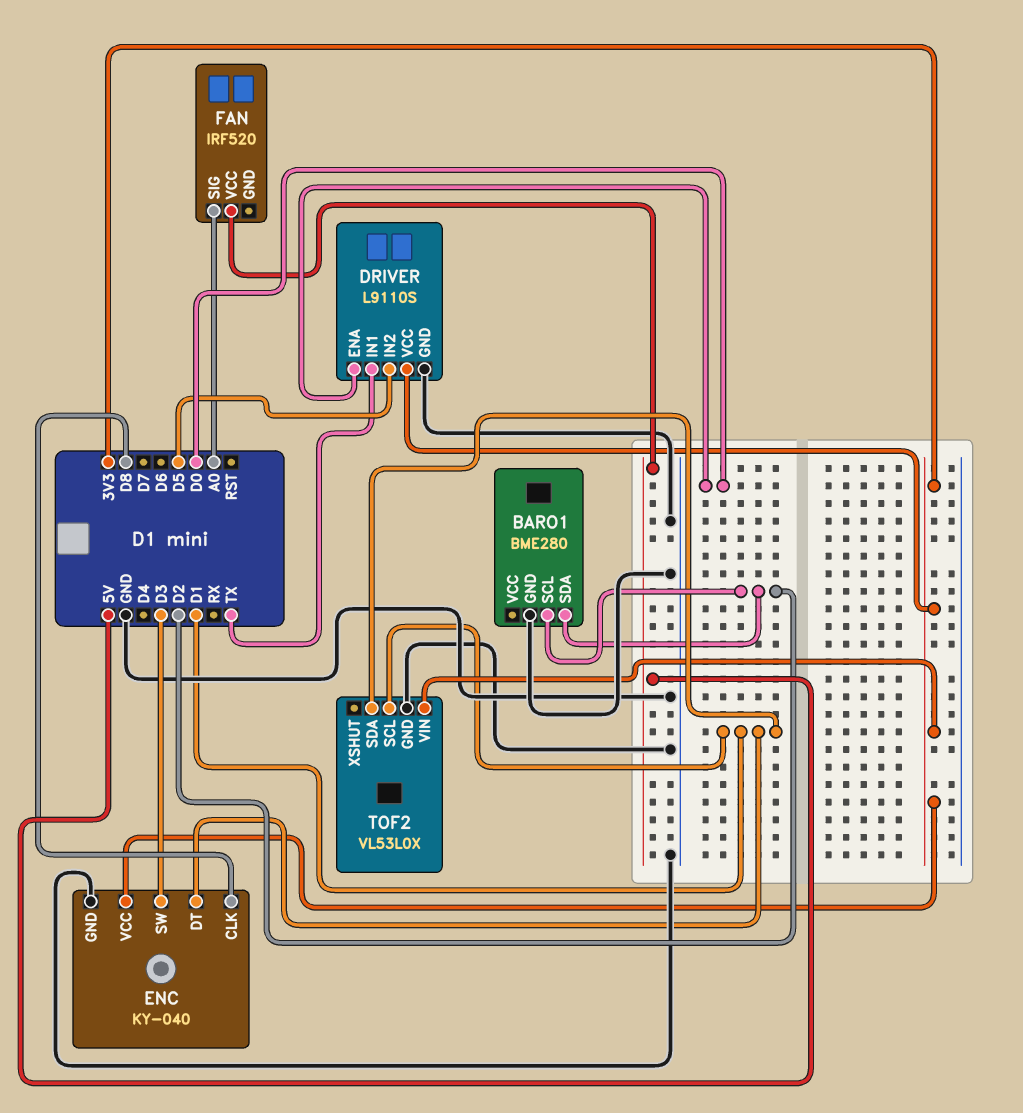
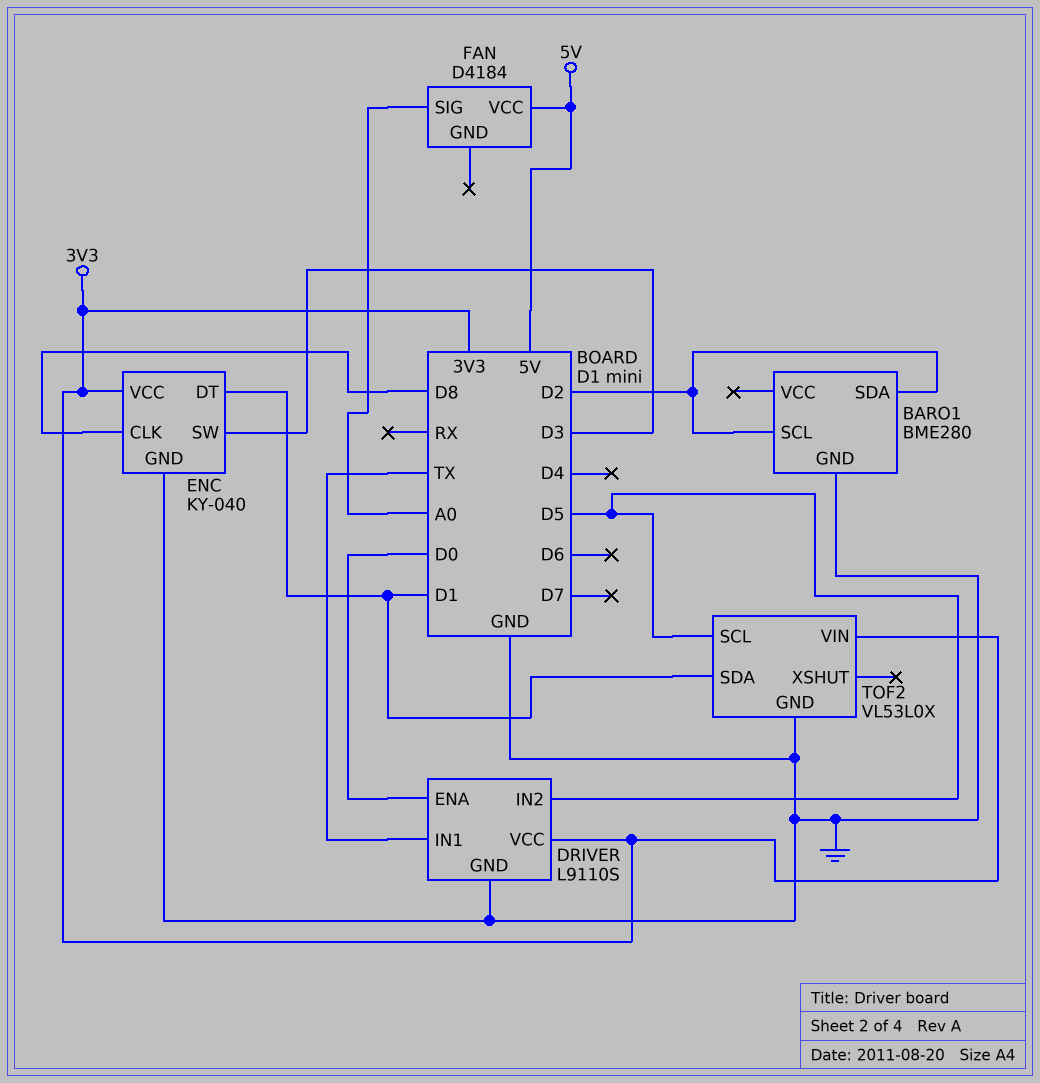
FAN: IRF520 -> D4184
TOF2 pin SCL: D1 -> D5

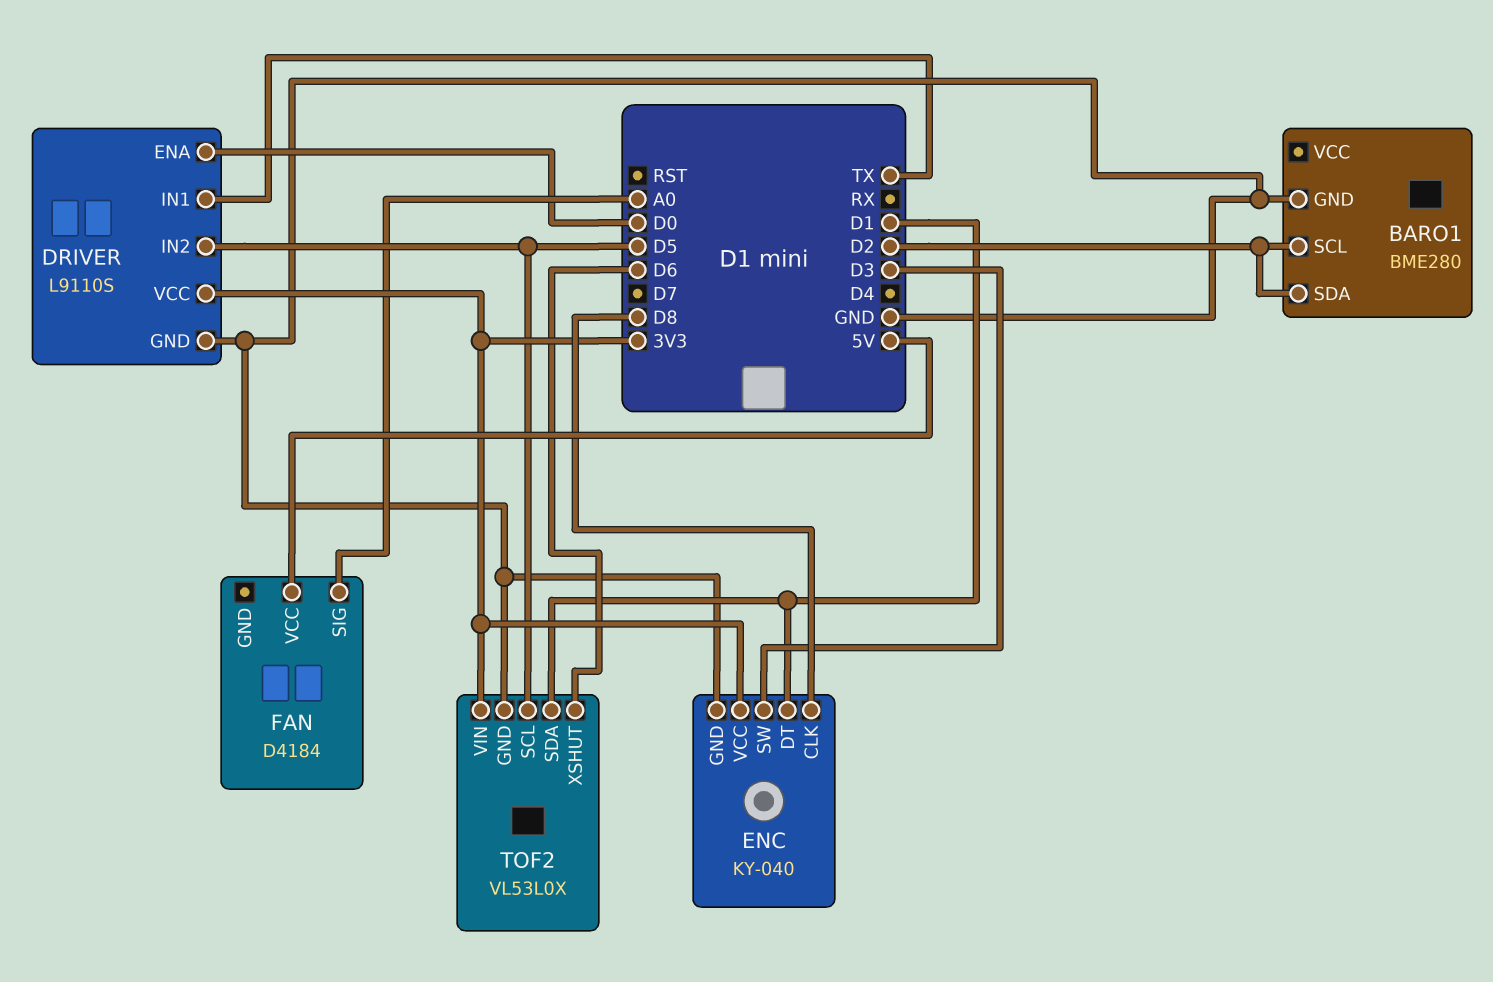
TOF2 pin XSHUT: none -> D6

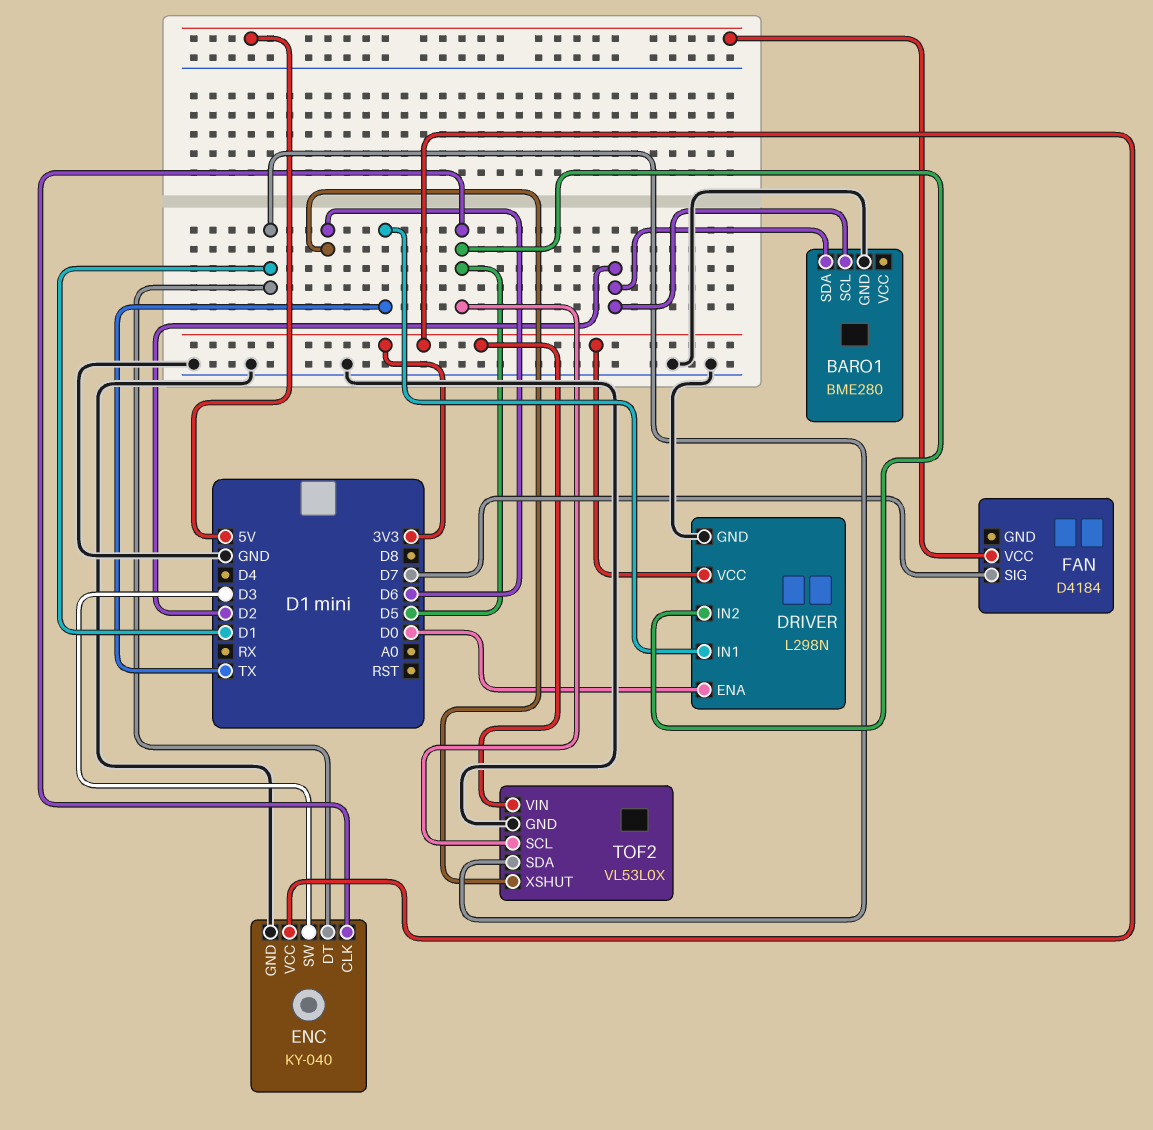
DRIVER: L9110S -> L298N
ENC pin CLK: D8 -> D5
FAN pin SIG: A0 -> D7

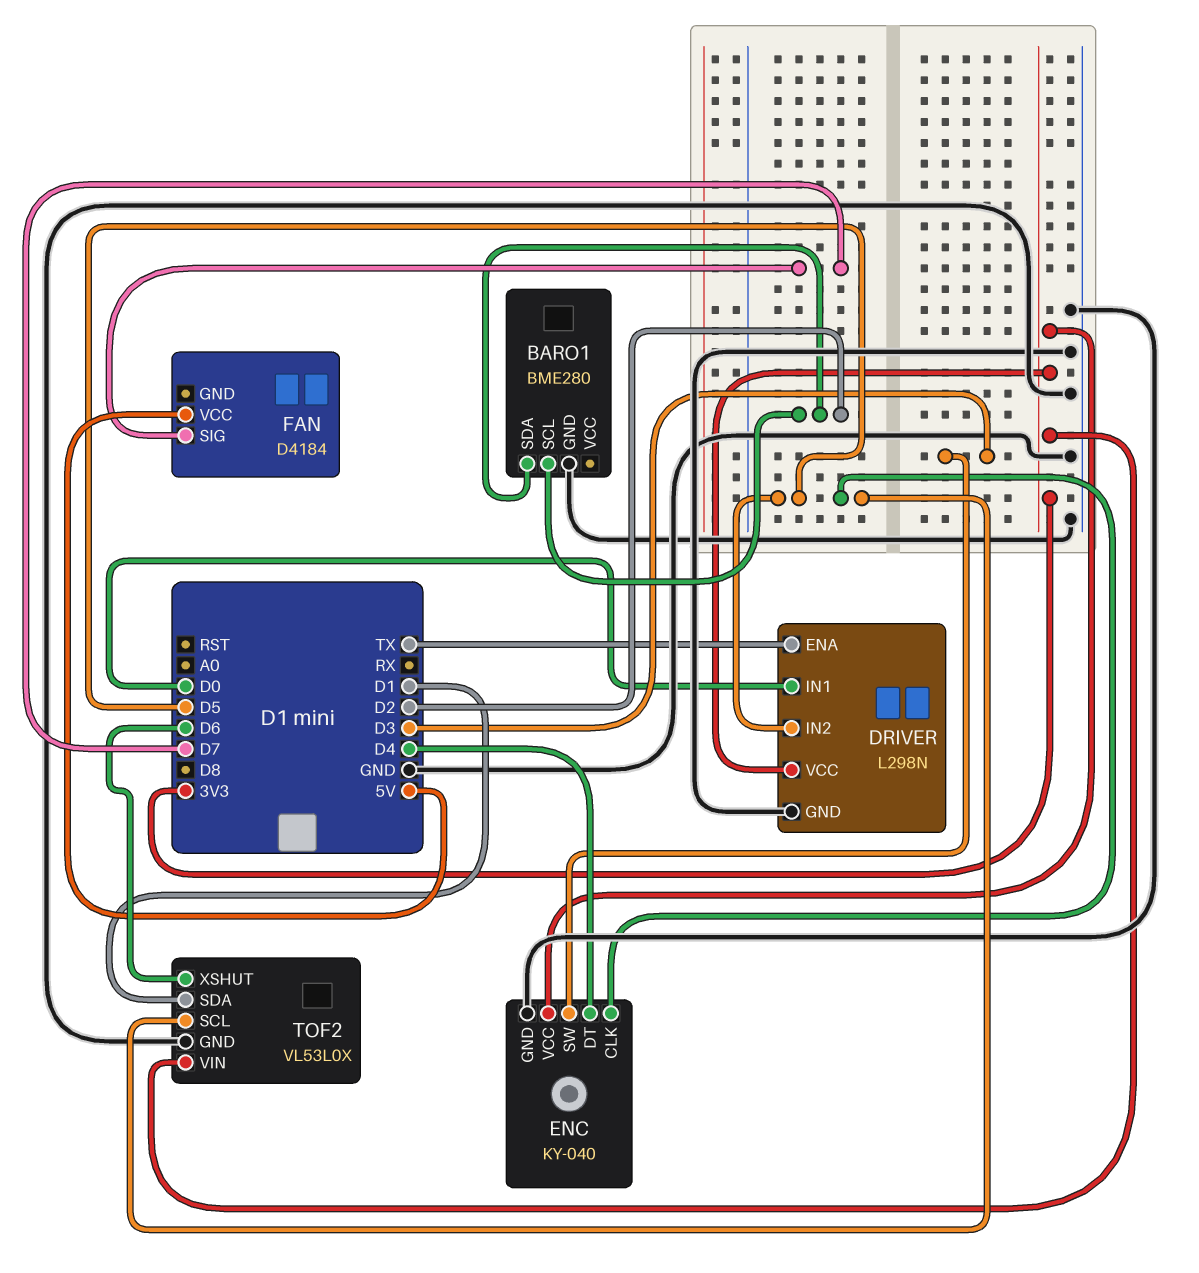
DRIVER pin ENA: D0 -> TX
DRIVER pin IN1: TX -> D0
ENC pin DT: D1 -> D4

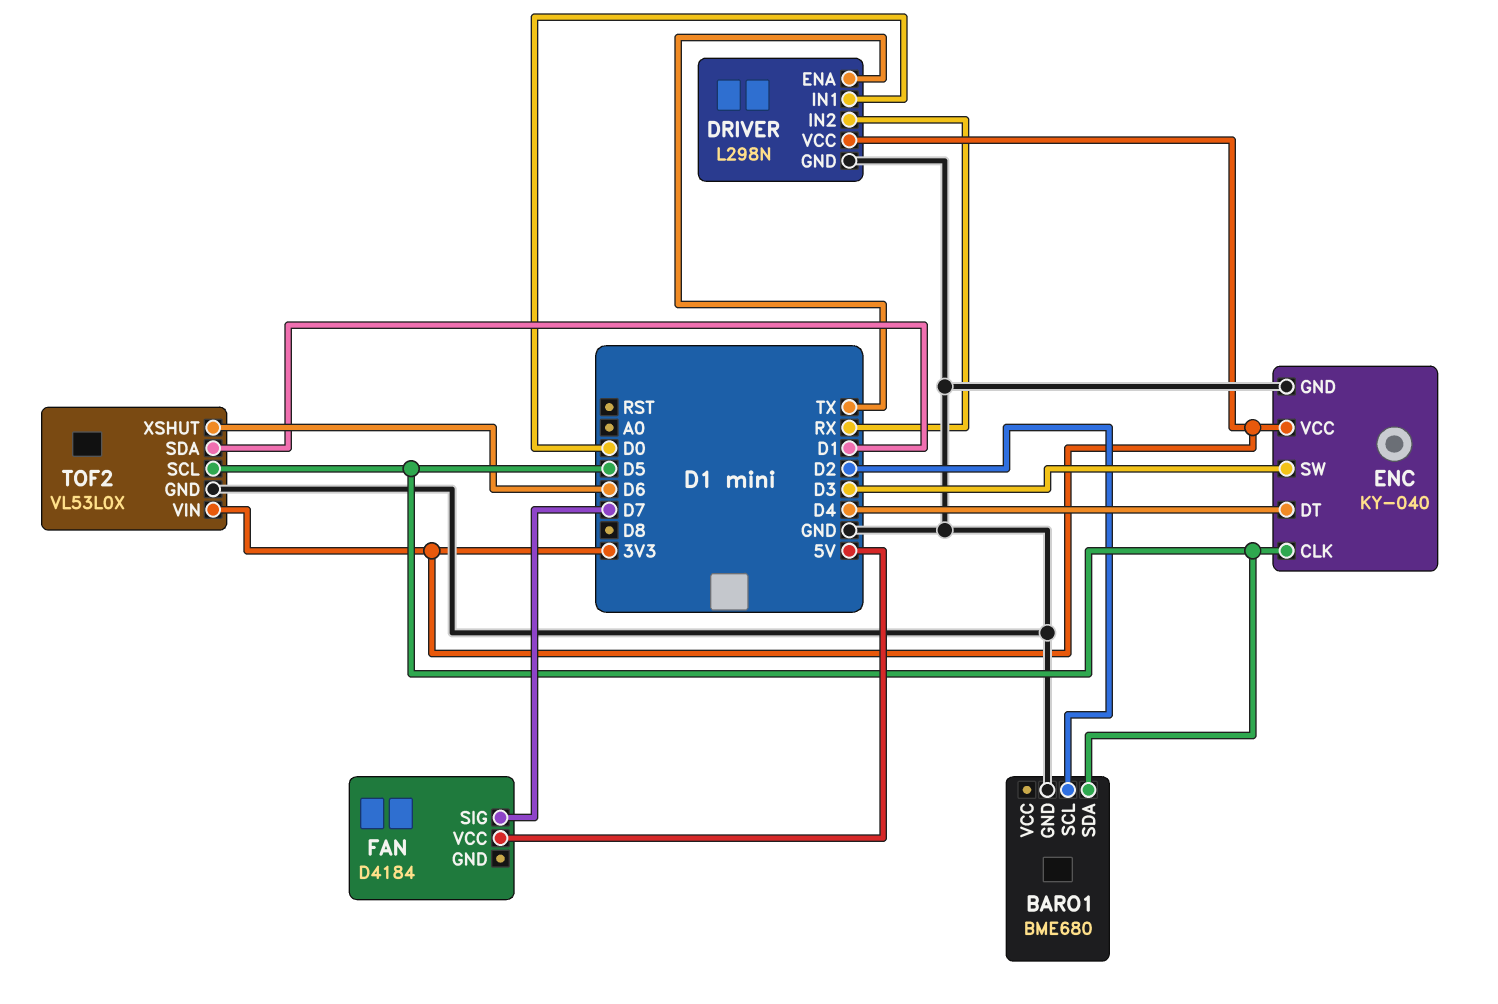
BARO1: BME280 -> BME680
BARO1 pin SDA: D2 -> D5
DRIVER pin IN2: D5 -> RX

